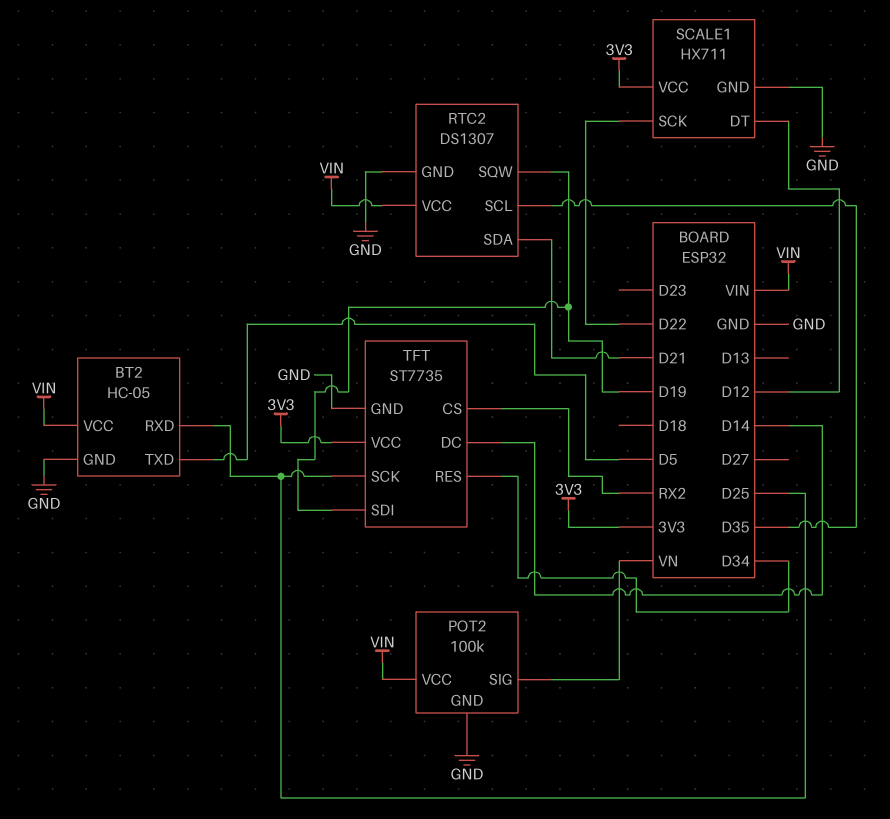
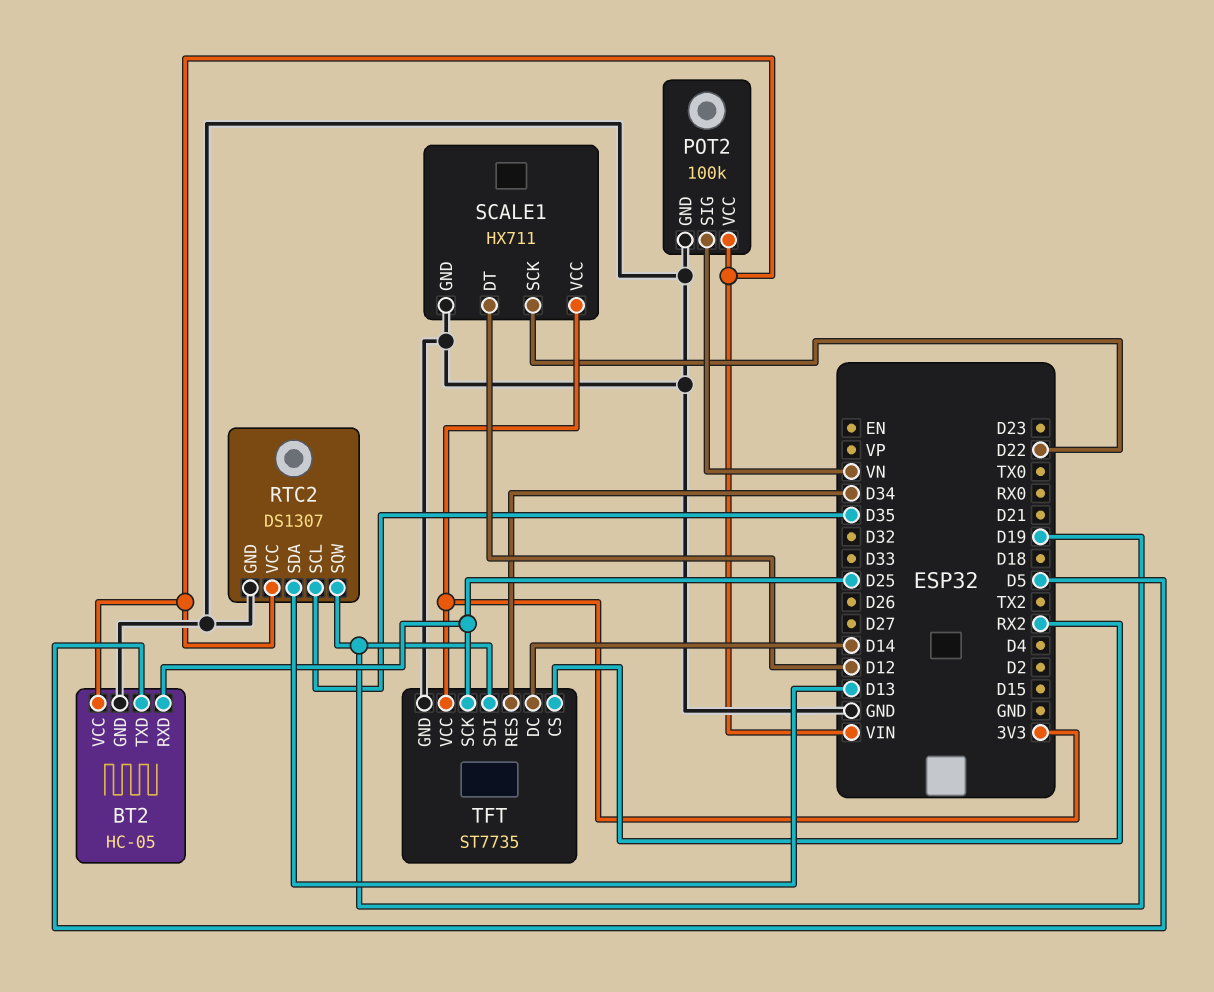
RTC2 pin SDA: D21 -> D13

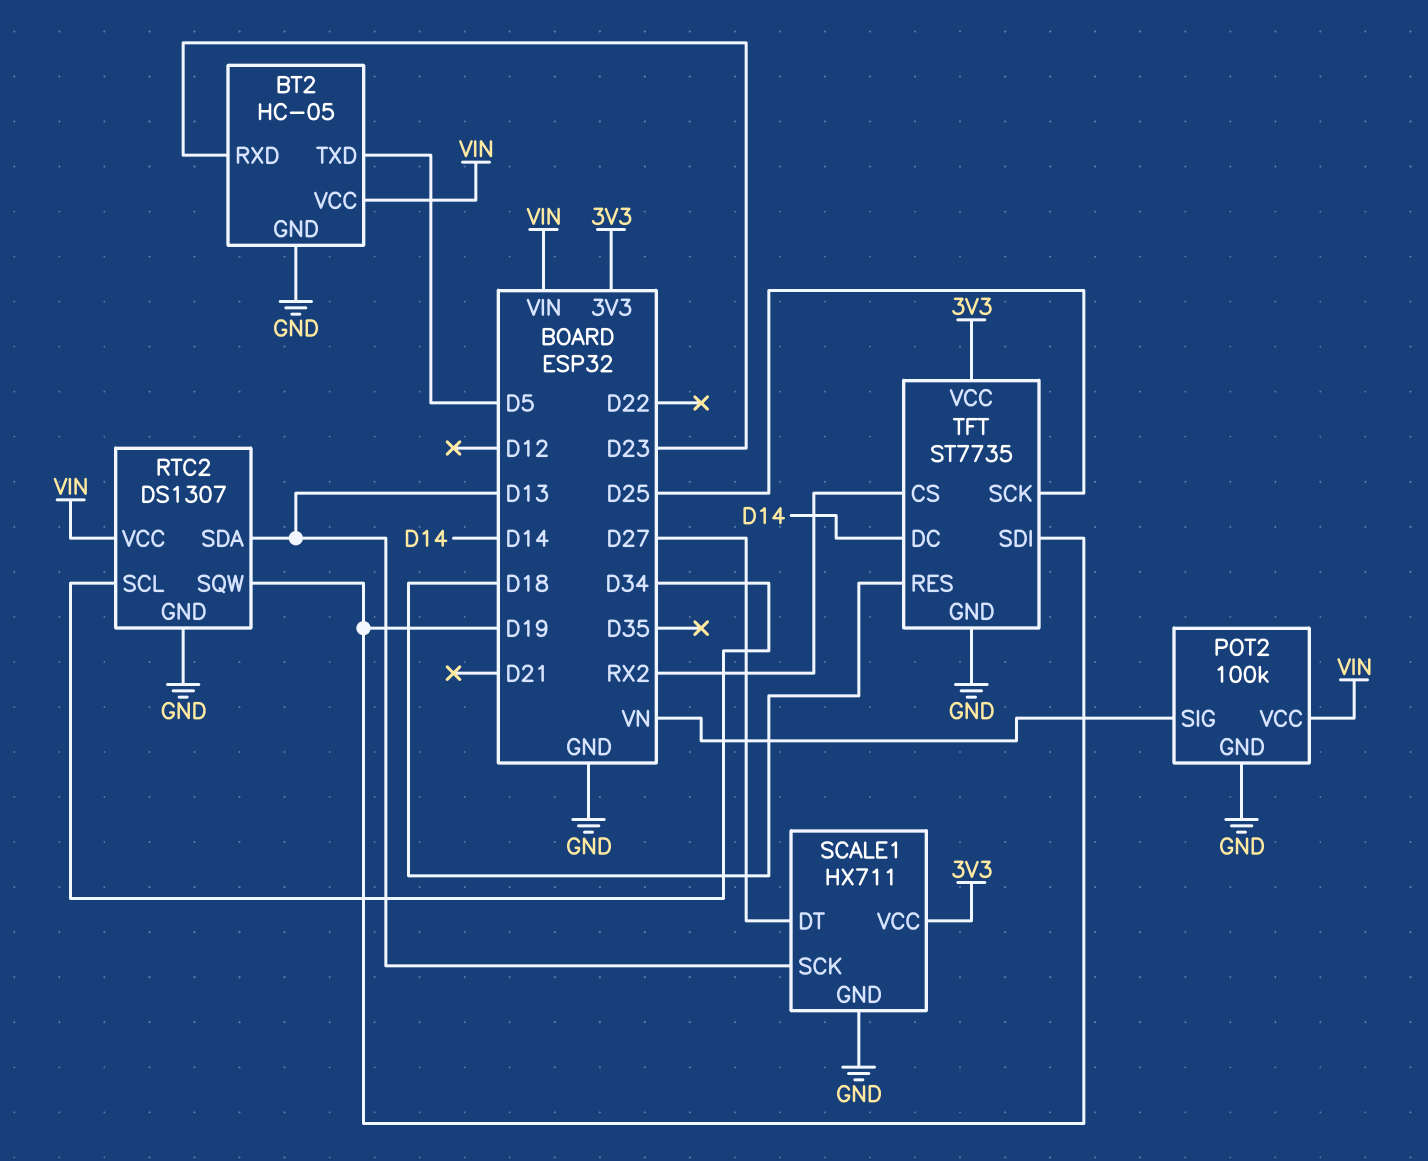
BT2 pin RXD: D25 -> D23
RTC2 pin SCL: D35 -> D34
SCALE1 pin DT: D12 -> D27
SCALE1 pin SCK: D22 -> D13
TFT pin RES: D34 -> D18

